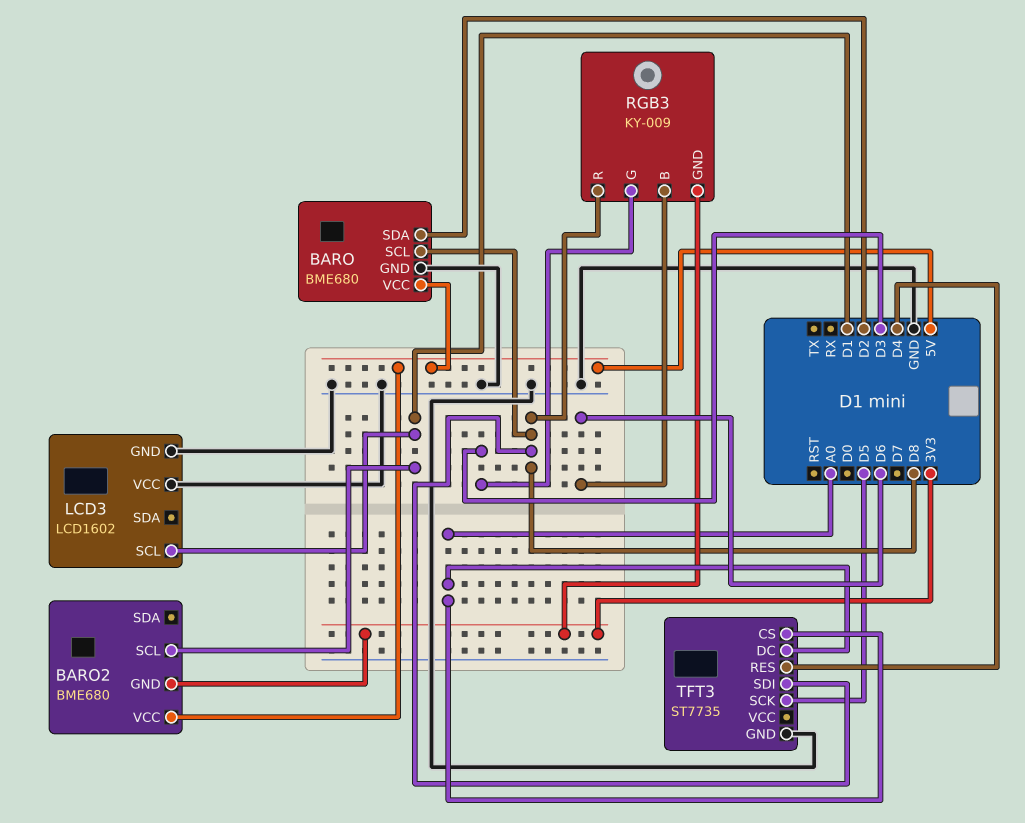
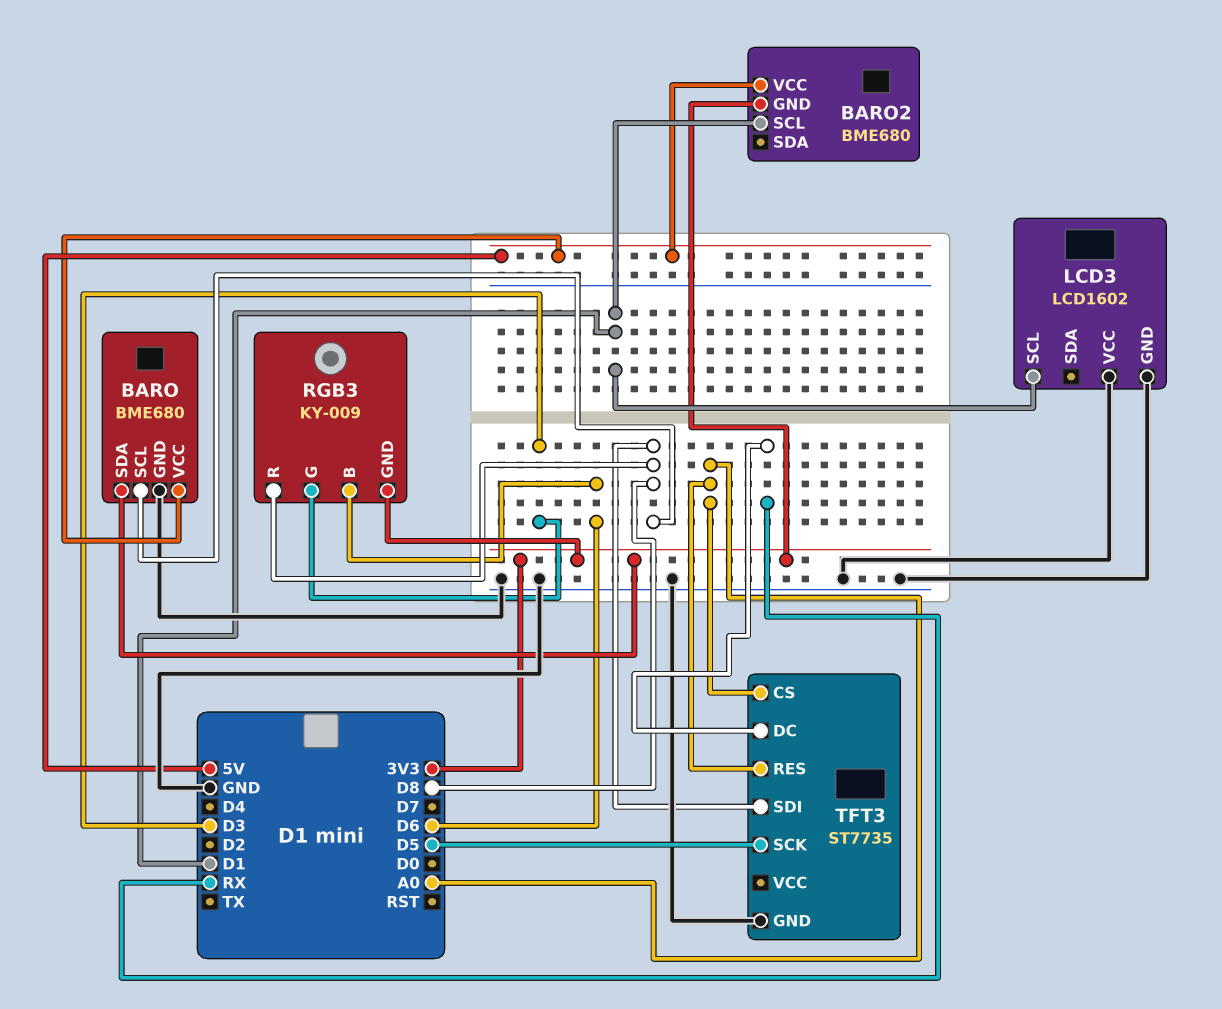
BARO pin SDA: D2 -> 3V3
TFT3 pin DC: A0 -> RX
TFT3 pin RES: D4 -> A0

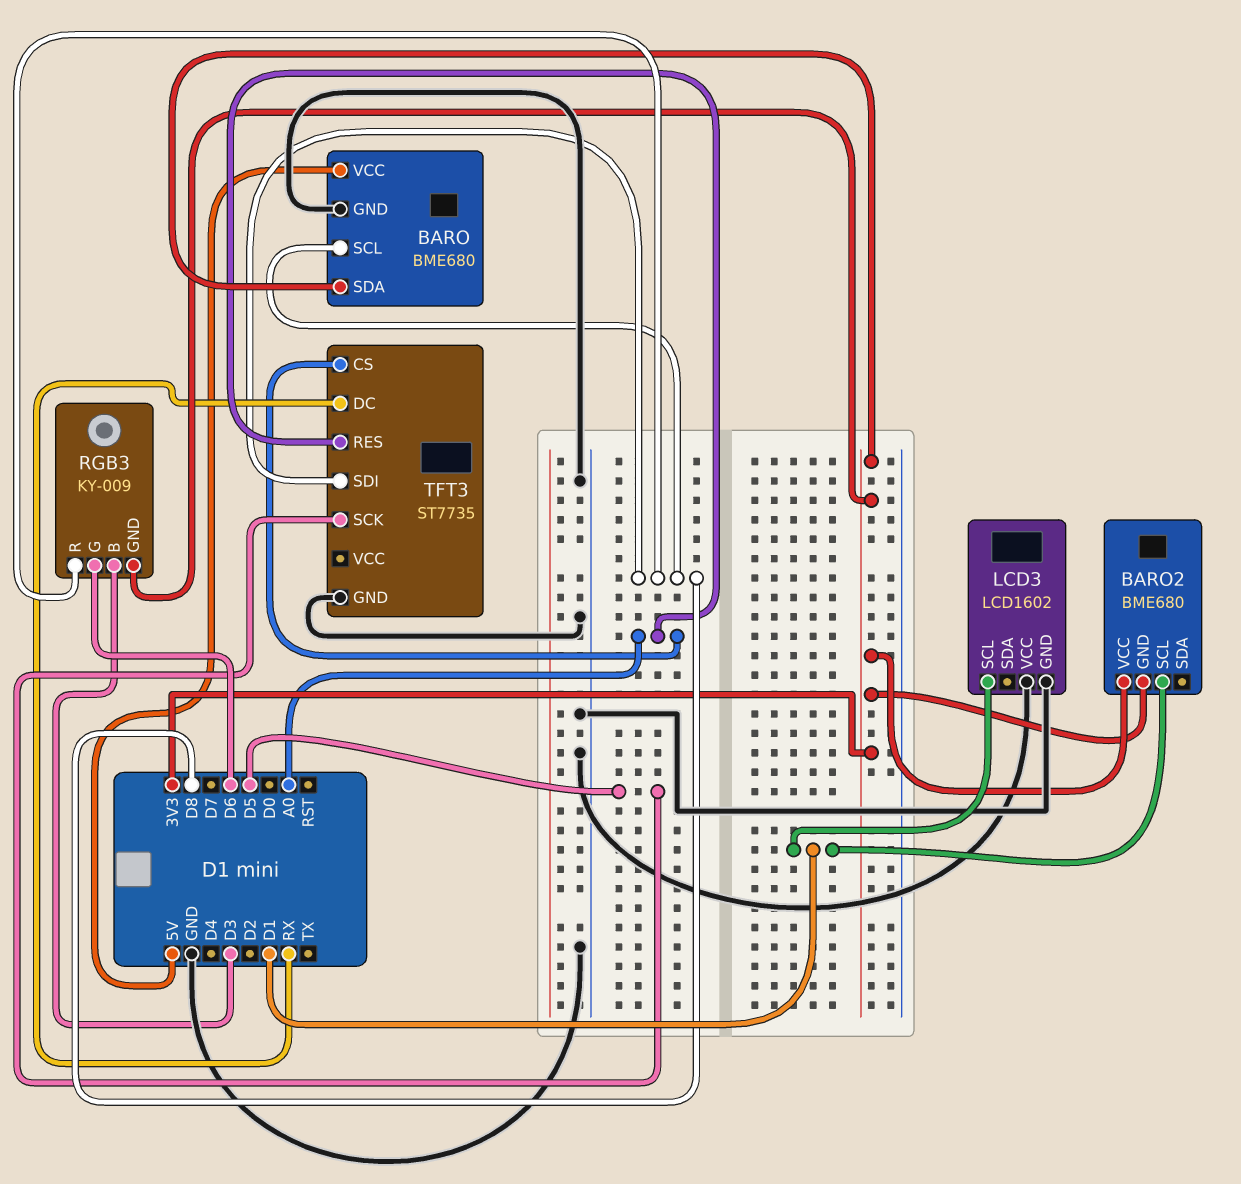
BARO2 pin VCC: 5V -> 3V3
RGB3 pin B: D6 -> D3
RGB3 pin G: D3 -> D6

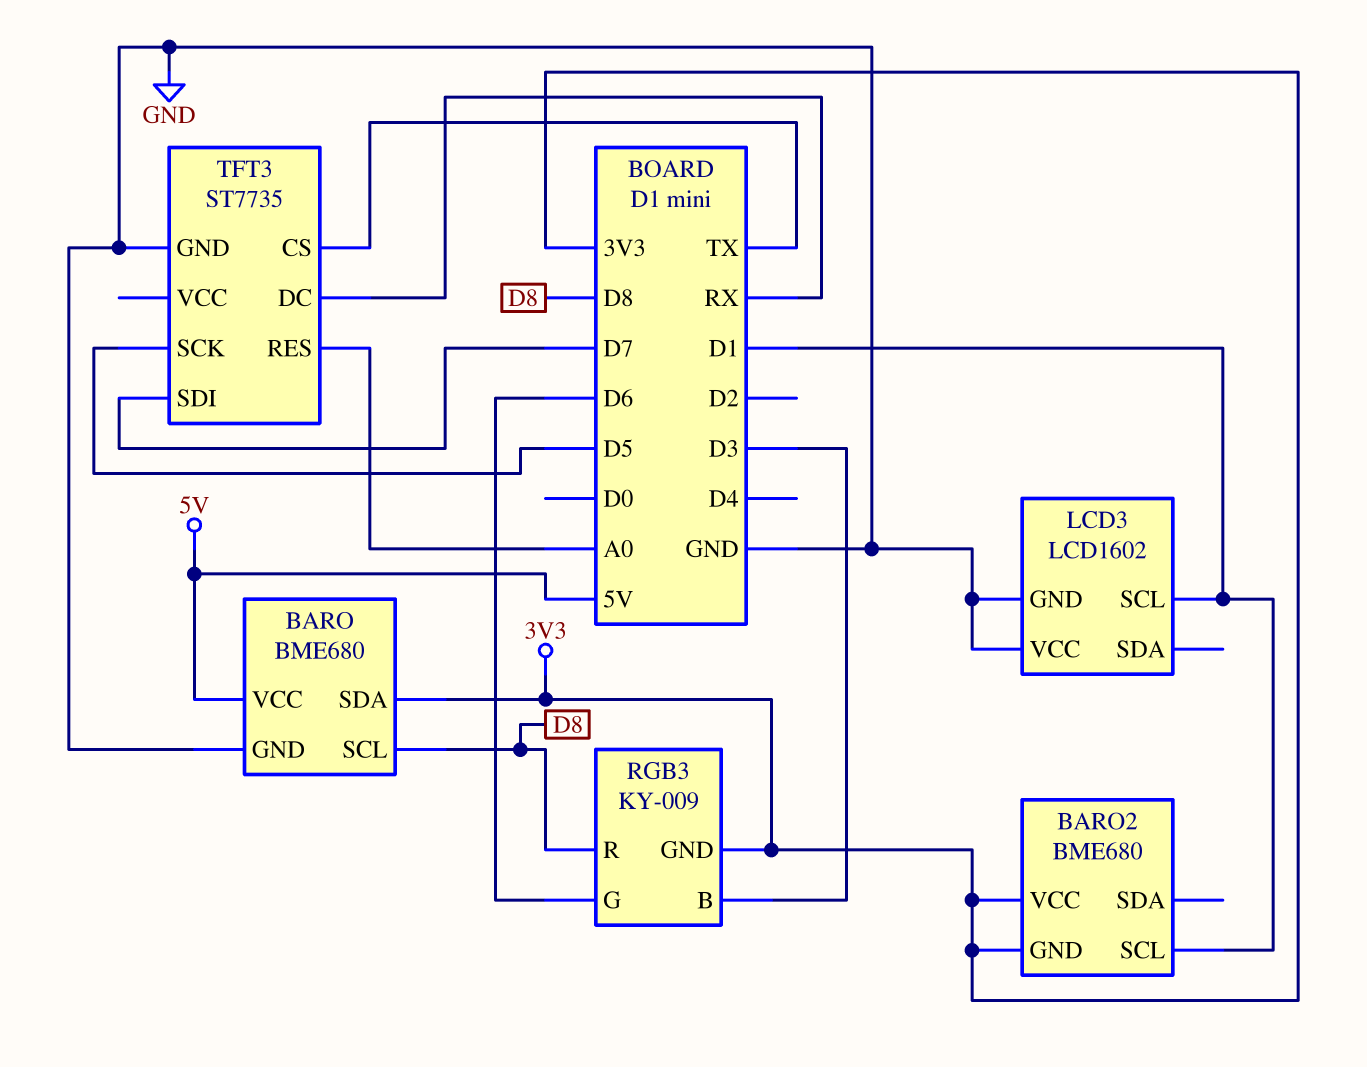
TFT3 pin CS: A0 -> TX
TFT3 pin SDI: D8 -> D7

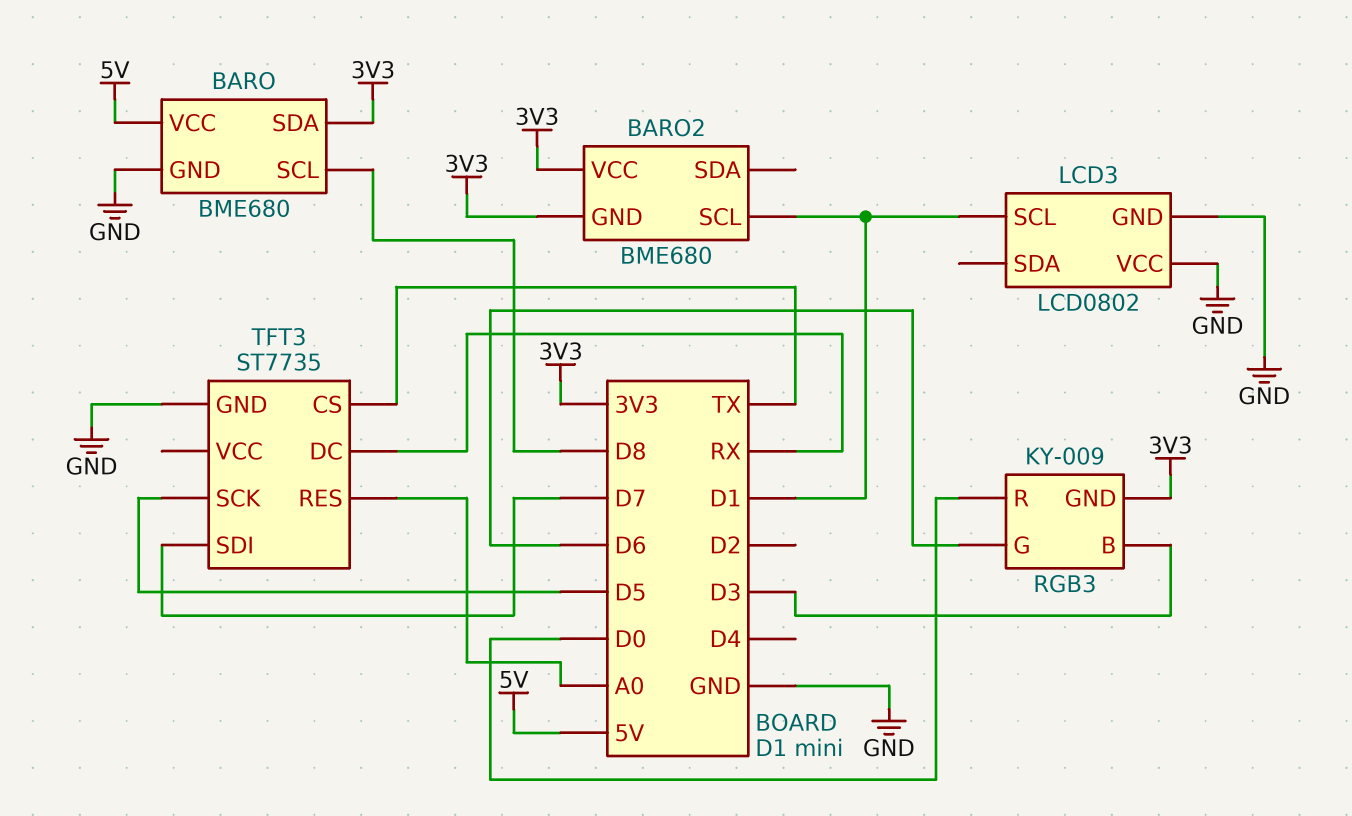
LCD3: LCD1602 -> LCD0802
RGB3 pin R: D8 -> D0

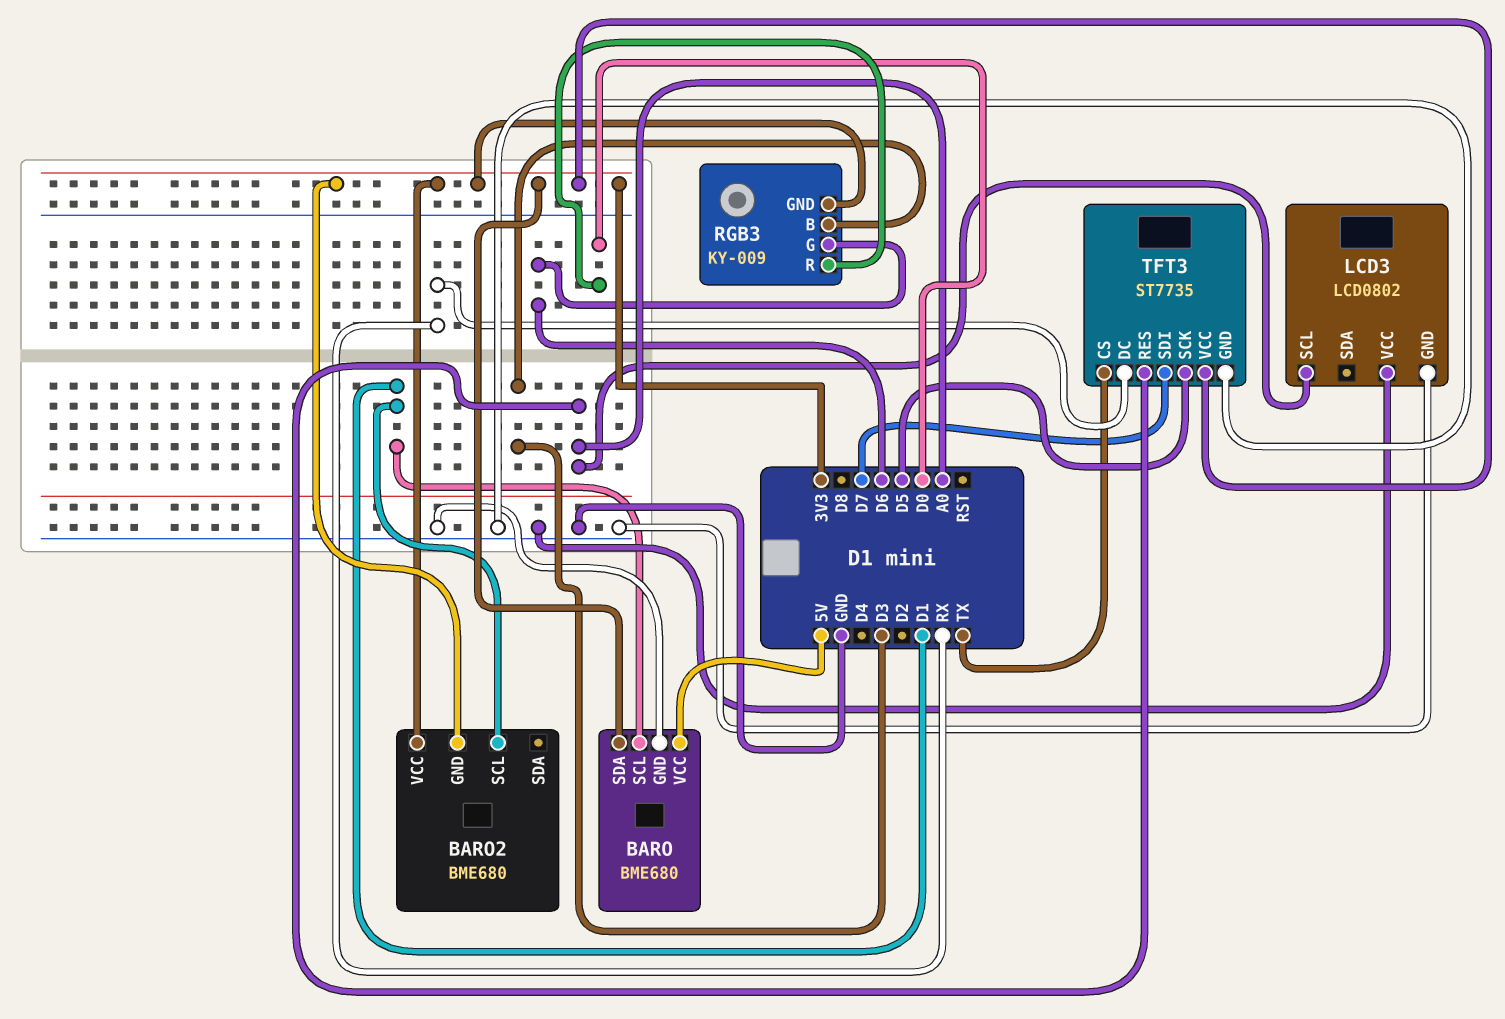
BARO pin SCL: D8 -> D1
LCD3 pin SCL: D1 -> A0
TFT3 pin VCC: none -> 3V3

